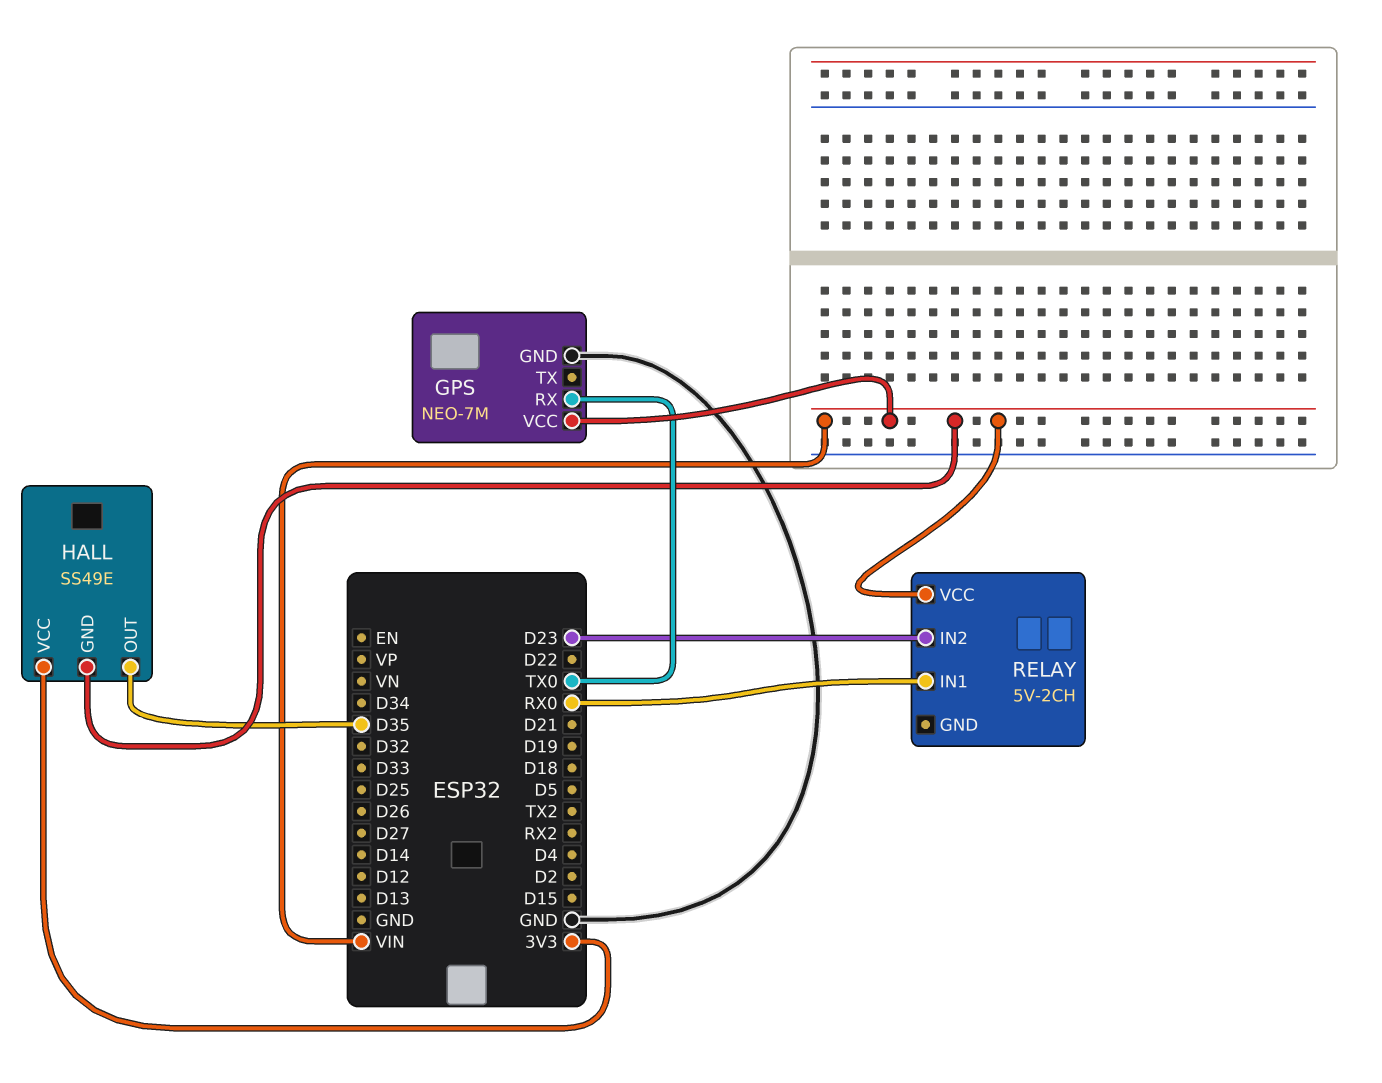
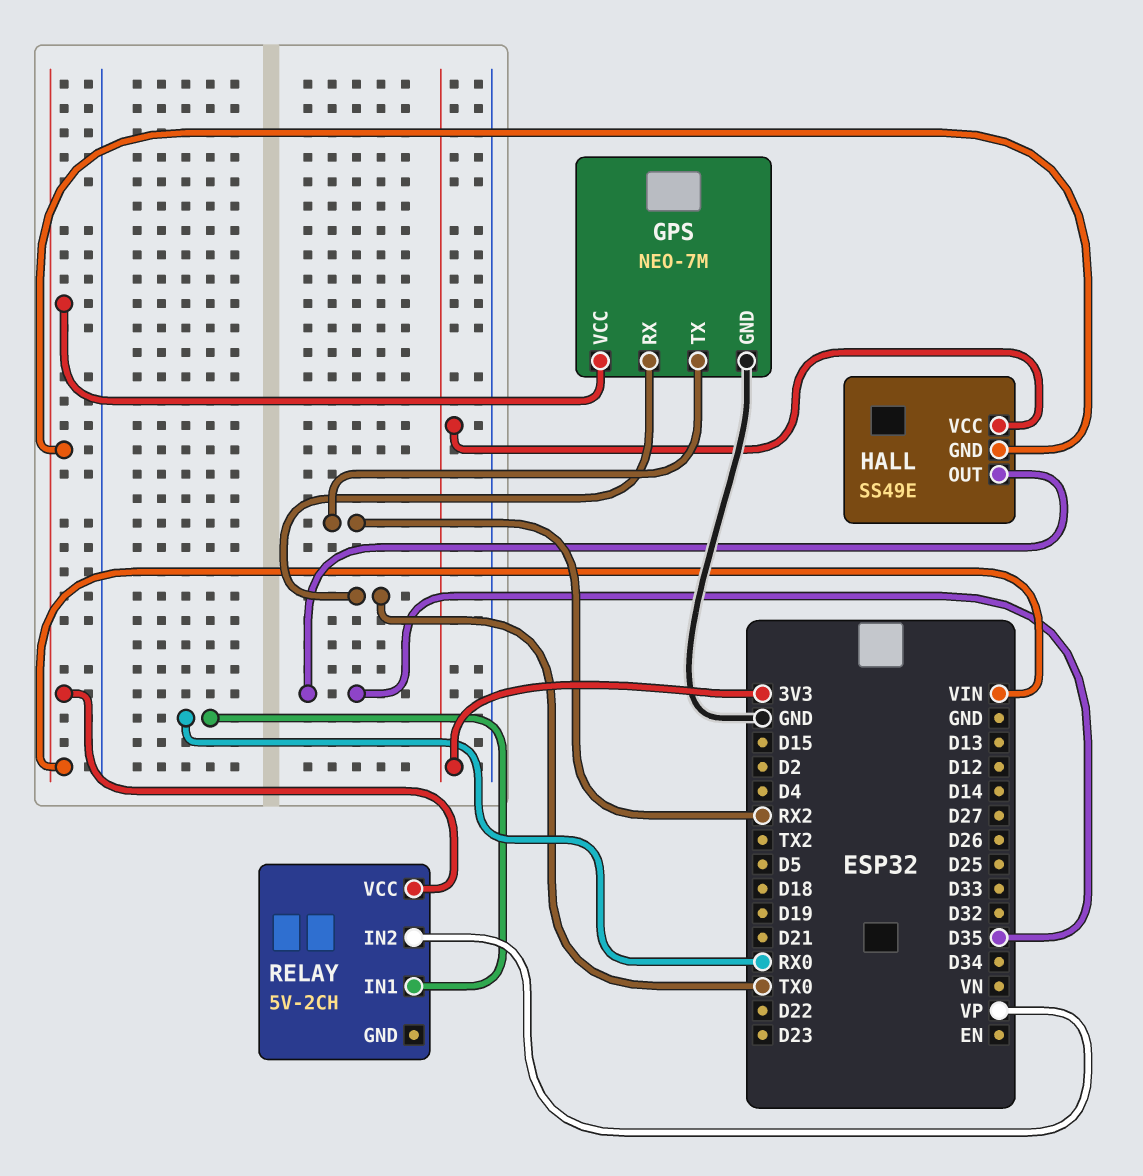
GPS pin TX: none -> RX2
RELAY pin IN2: D23 -> VP

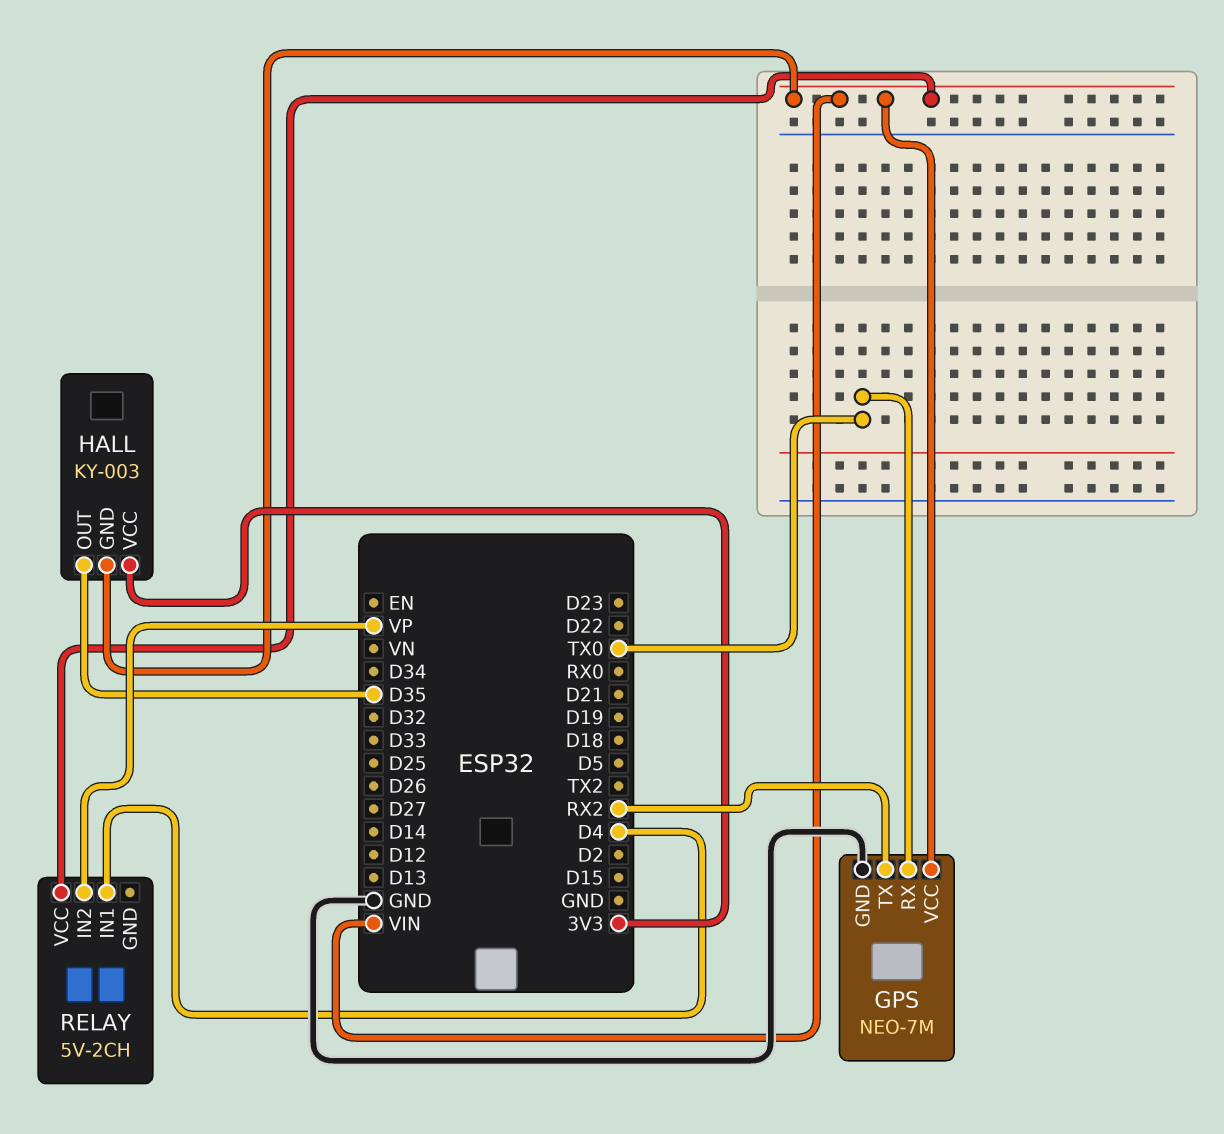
HALL: SS49E -> KY-003
RELAY pin IN1: RX0 -> D4

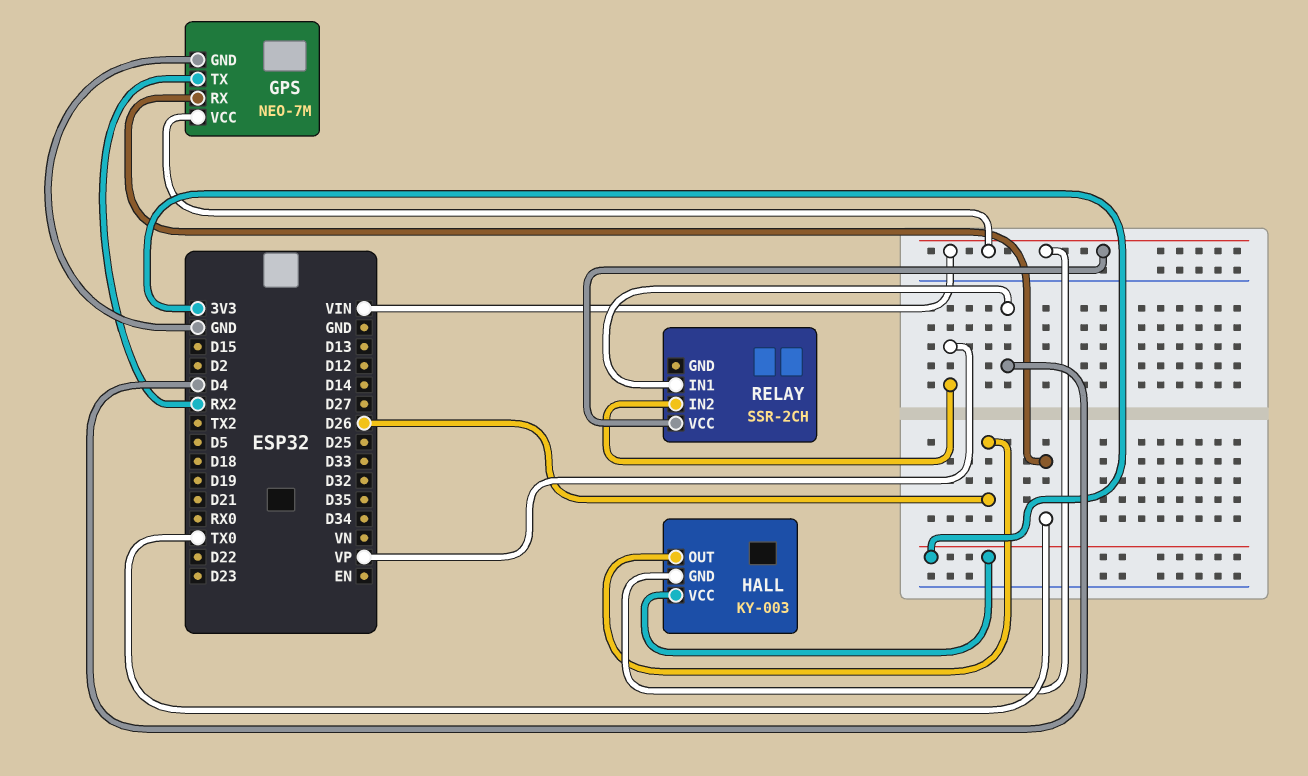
HALL pin OUT: D35 -> D26
RELAY: 5V-2CH -> SSR-2CH

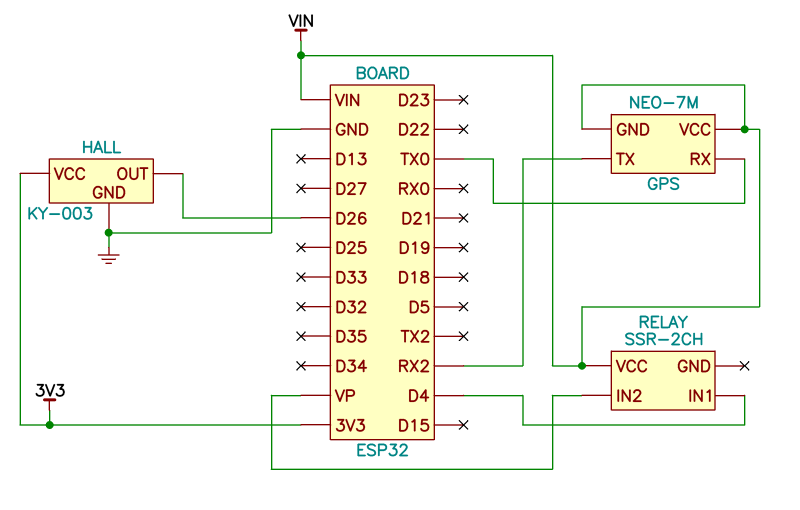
GPS pin GND: GND -> VIN
HALL pin GND: VIN -> GND

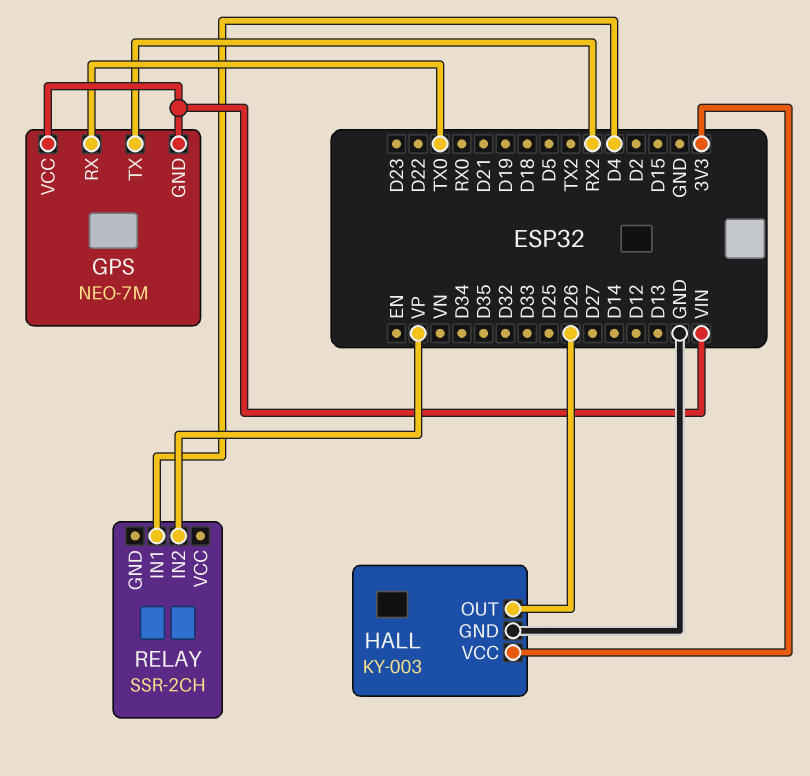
RELAY pin VCC: VIN -> none

